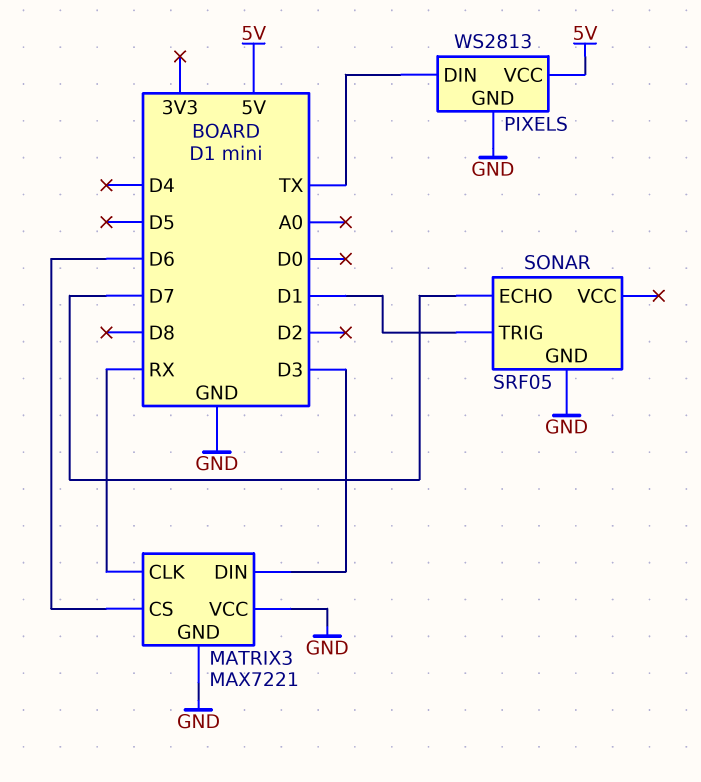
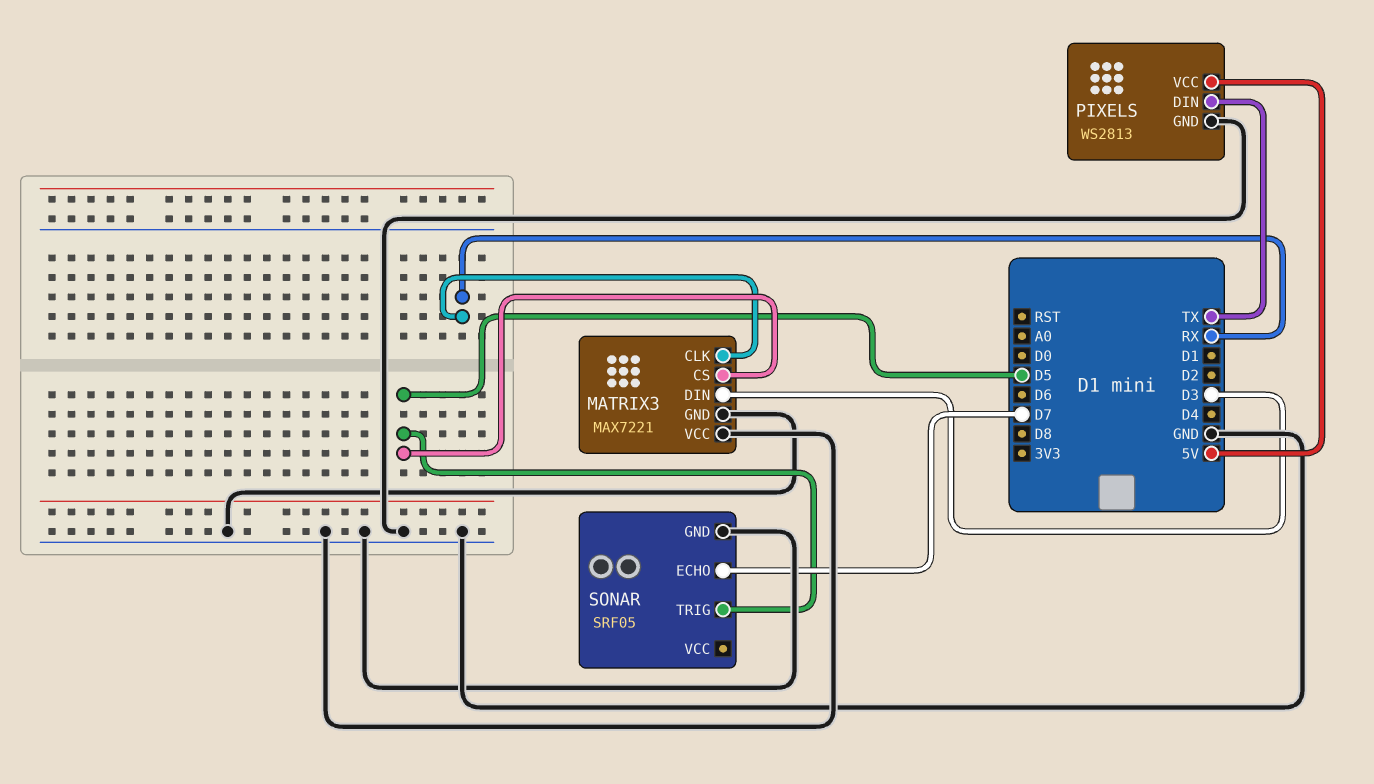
MATRIX3 pin CS: D6 -> D5
SONAR pin TRIG: D1 -> D5

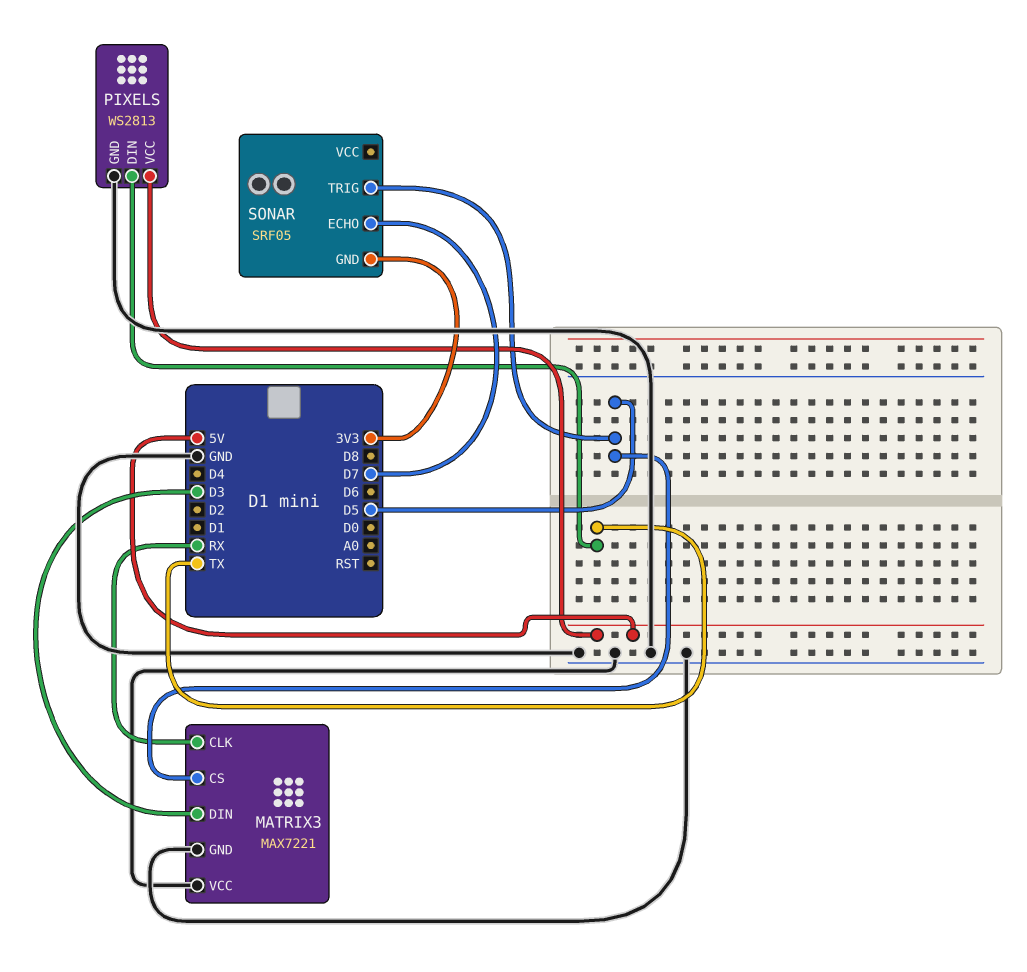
SONAR pin GND: GND -> 3V3

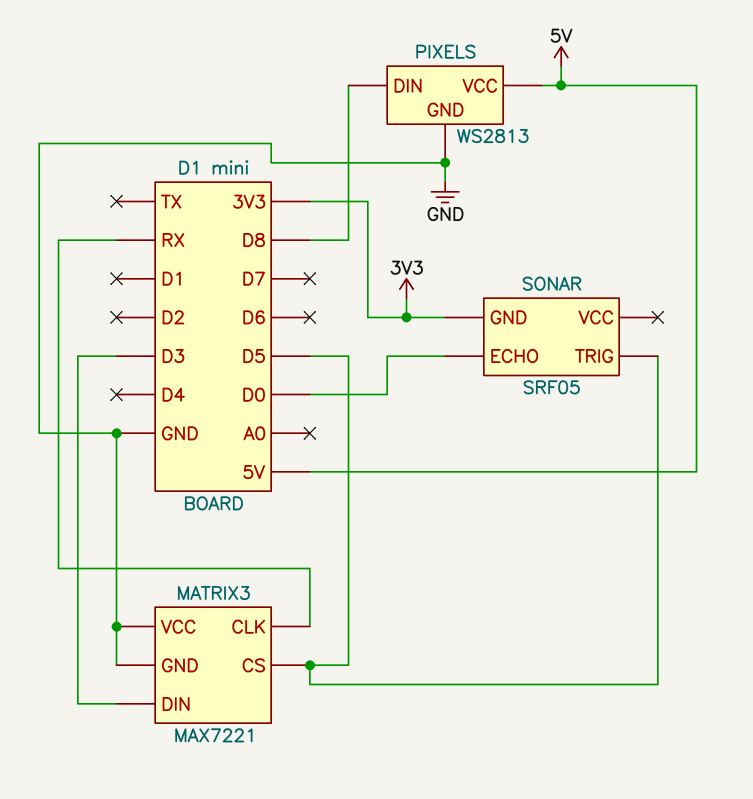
PIXELS pin DIN: TX -> D8
SONAR pin ECHO: D7 -> D0

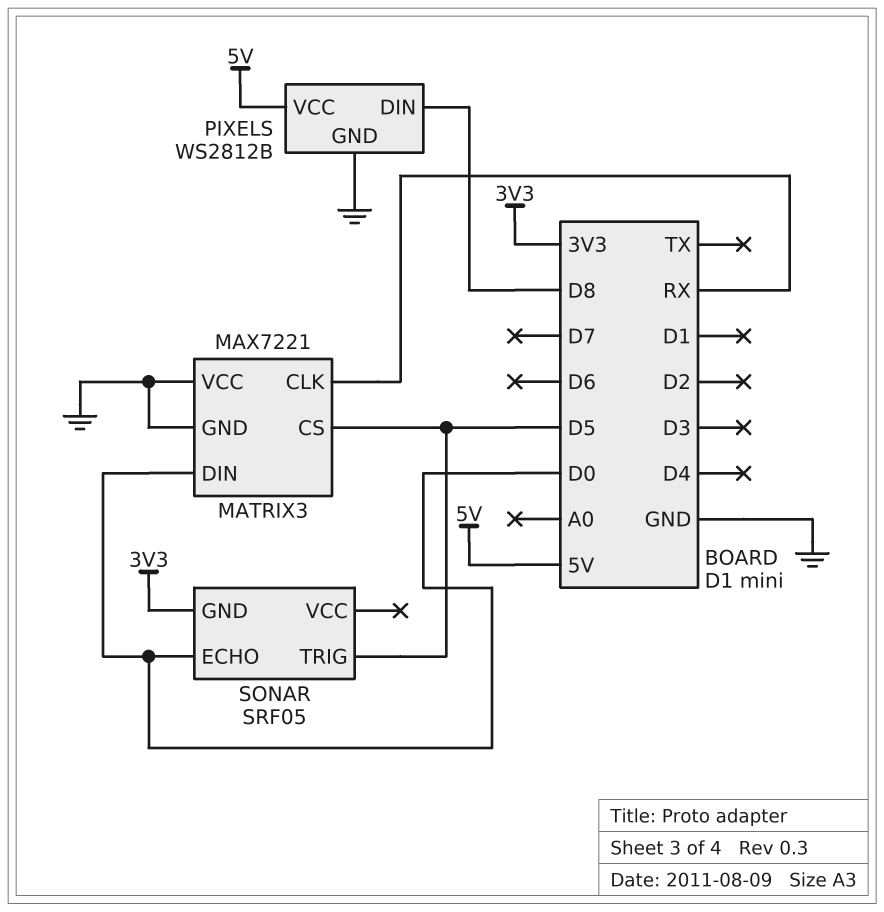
MATRIX3 pin DIN: D3 -> D0
PIXELS: WS2813 -> WS2812B

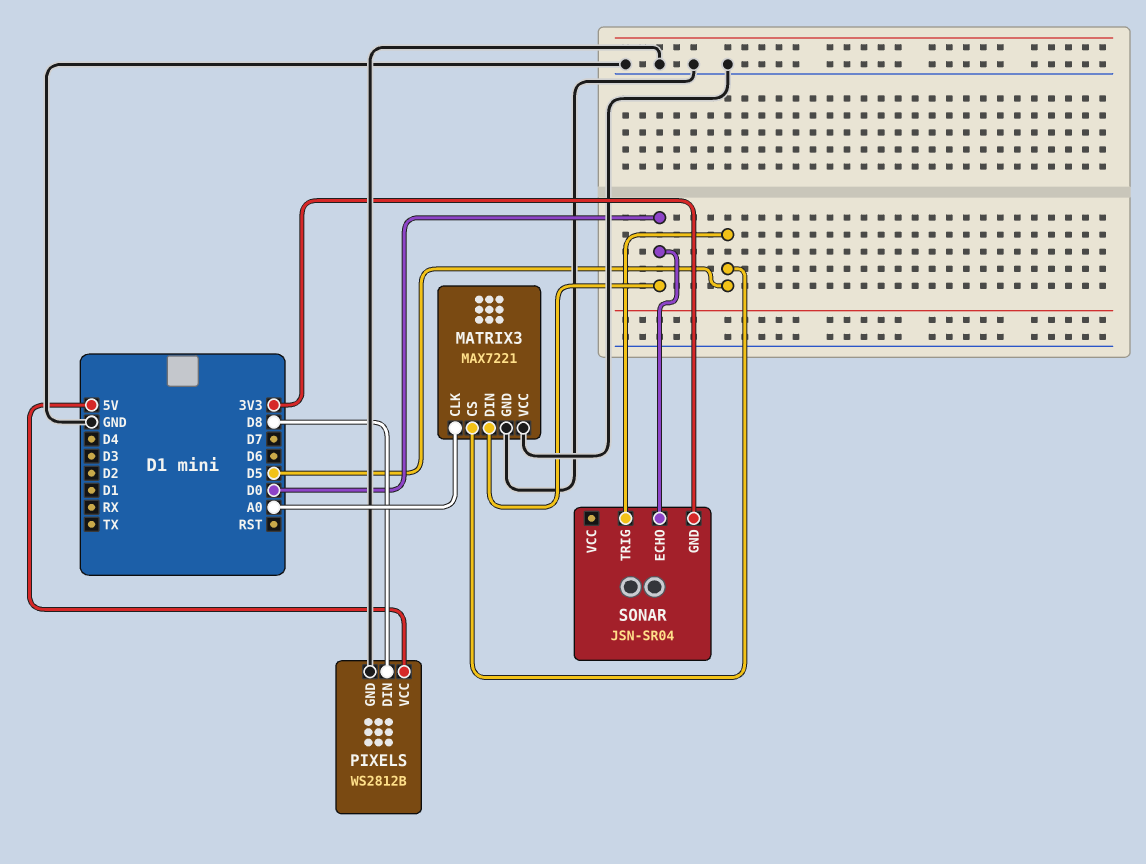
MATRIX3 pin CLK: RX -> A0
SONAR: SRF05 -> JSN-SR04

